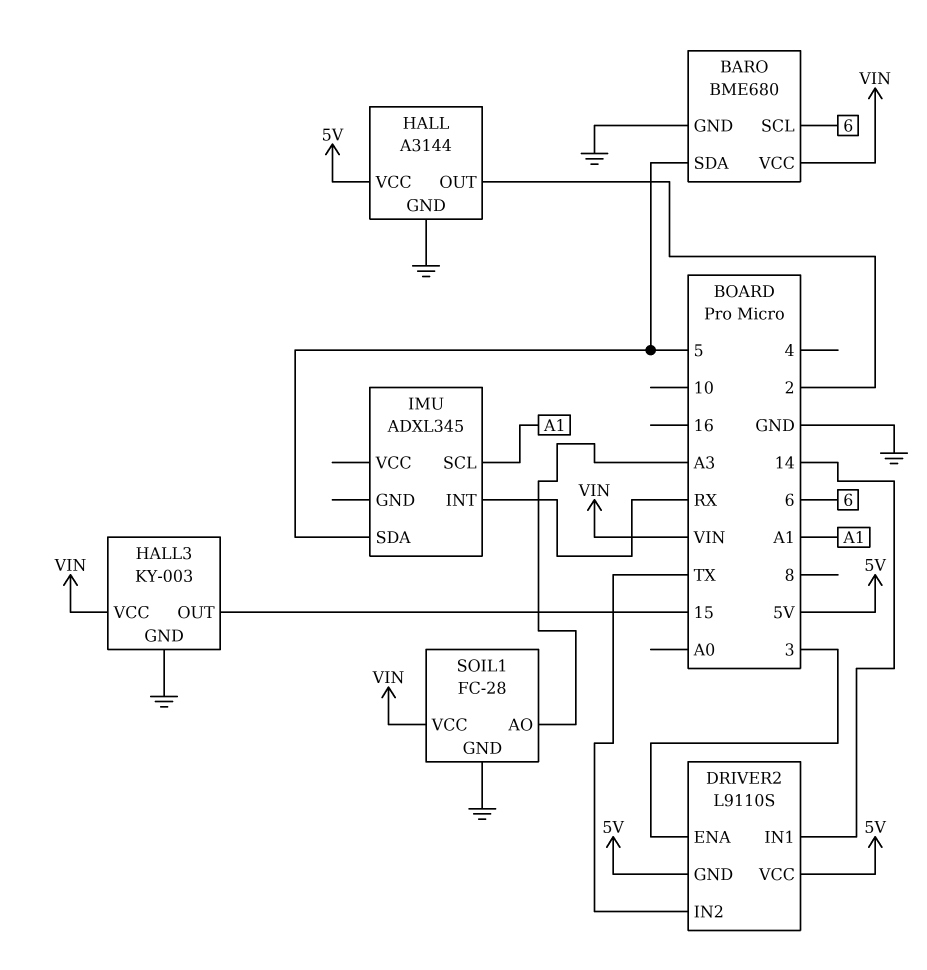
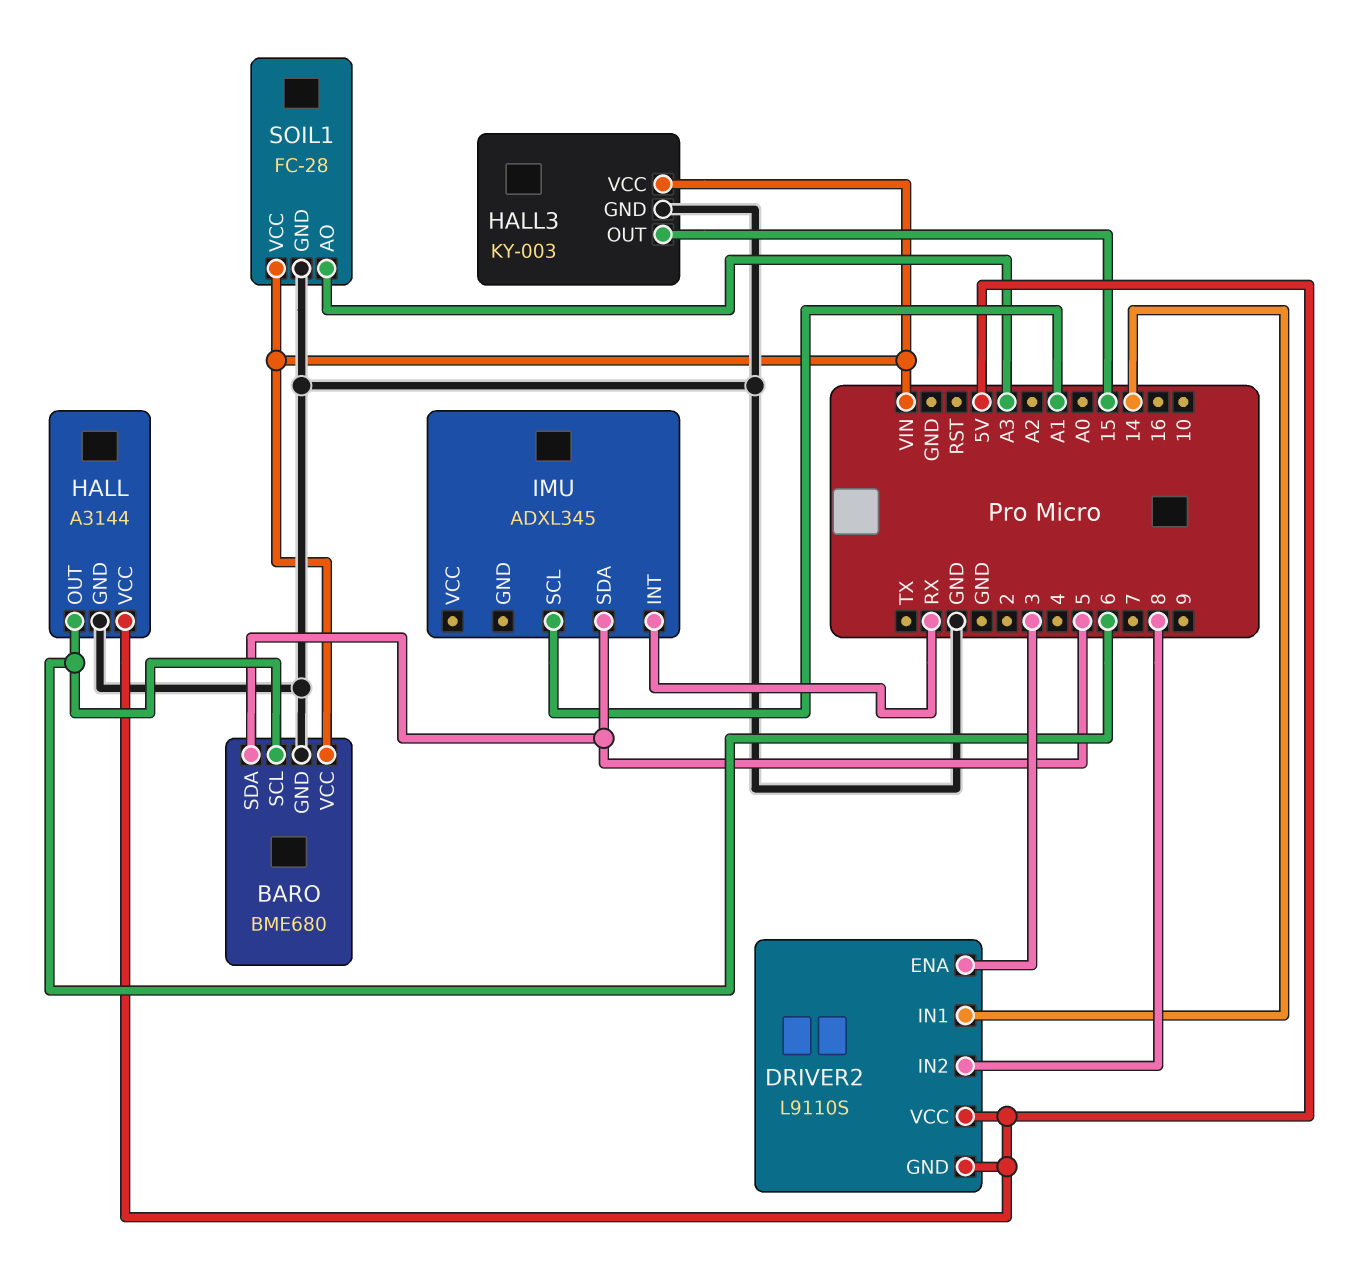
DRIVER2 pin IN2: TX -> 8
HALL pin OUT: 2 -> 6

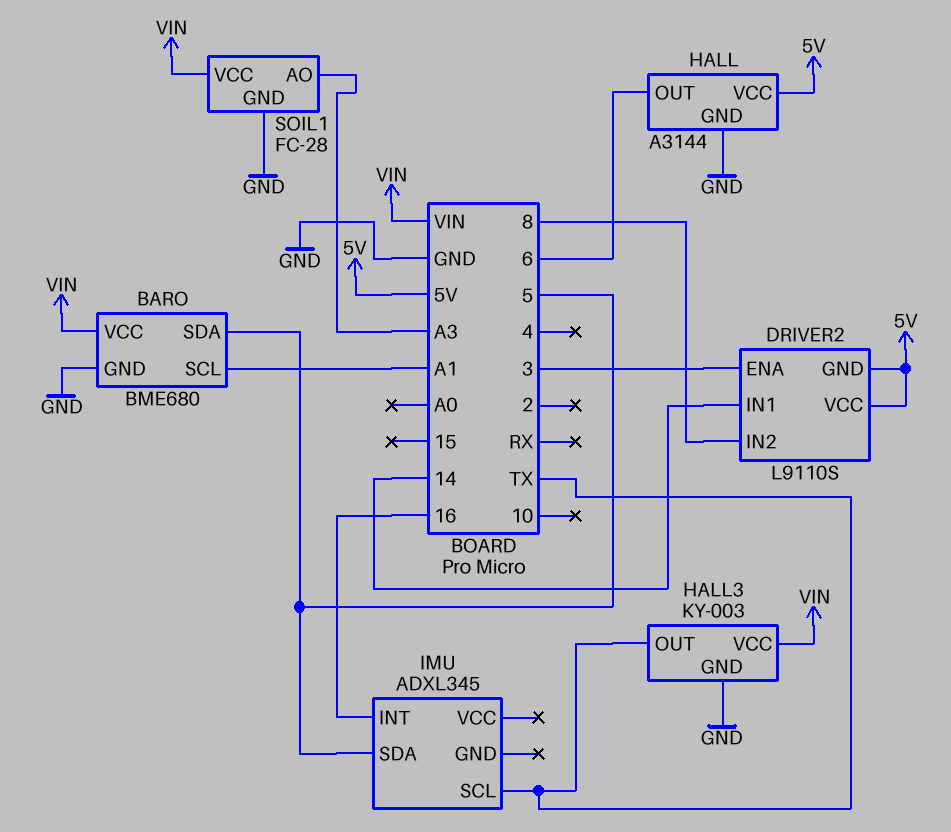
BARO pin SCL: 6 -> A1
HALL3 pin OUT: 15 -> TX
IMU pin INT: RX -> 16
IMU pin SCL: A1 -> TX

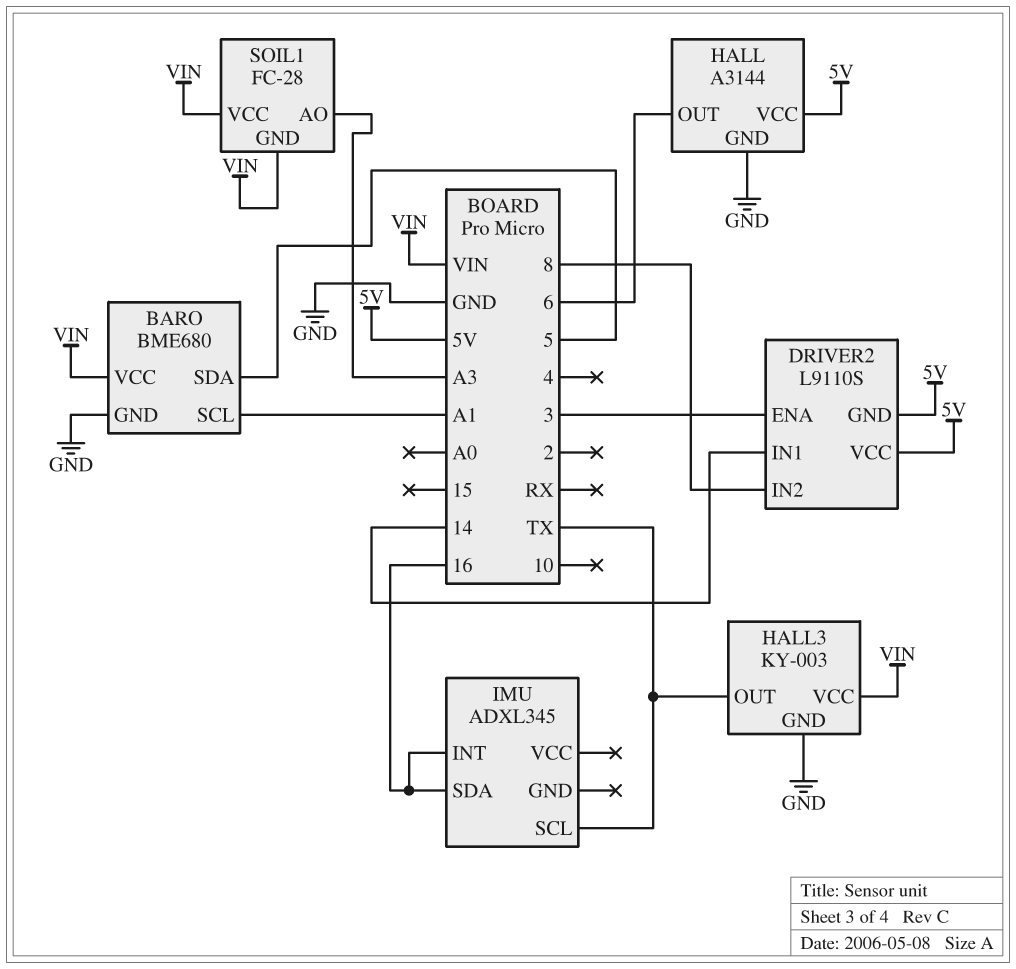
IMU pin SDA: 5 -> 16
SOIL1 pin GND: GND -> VIN

